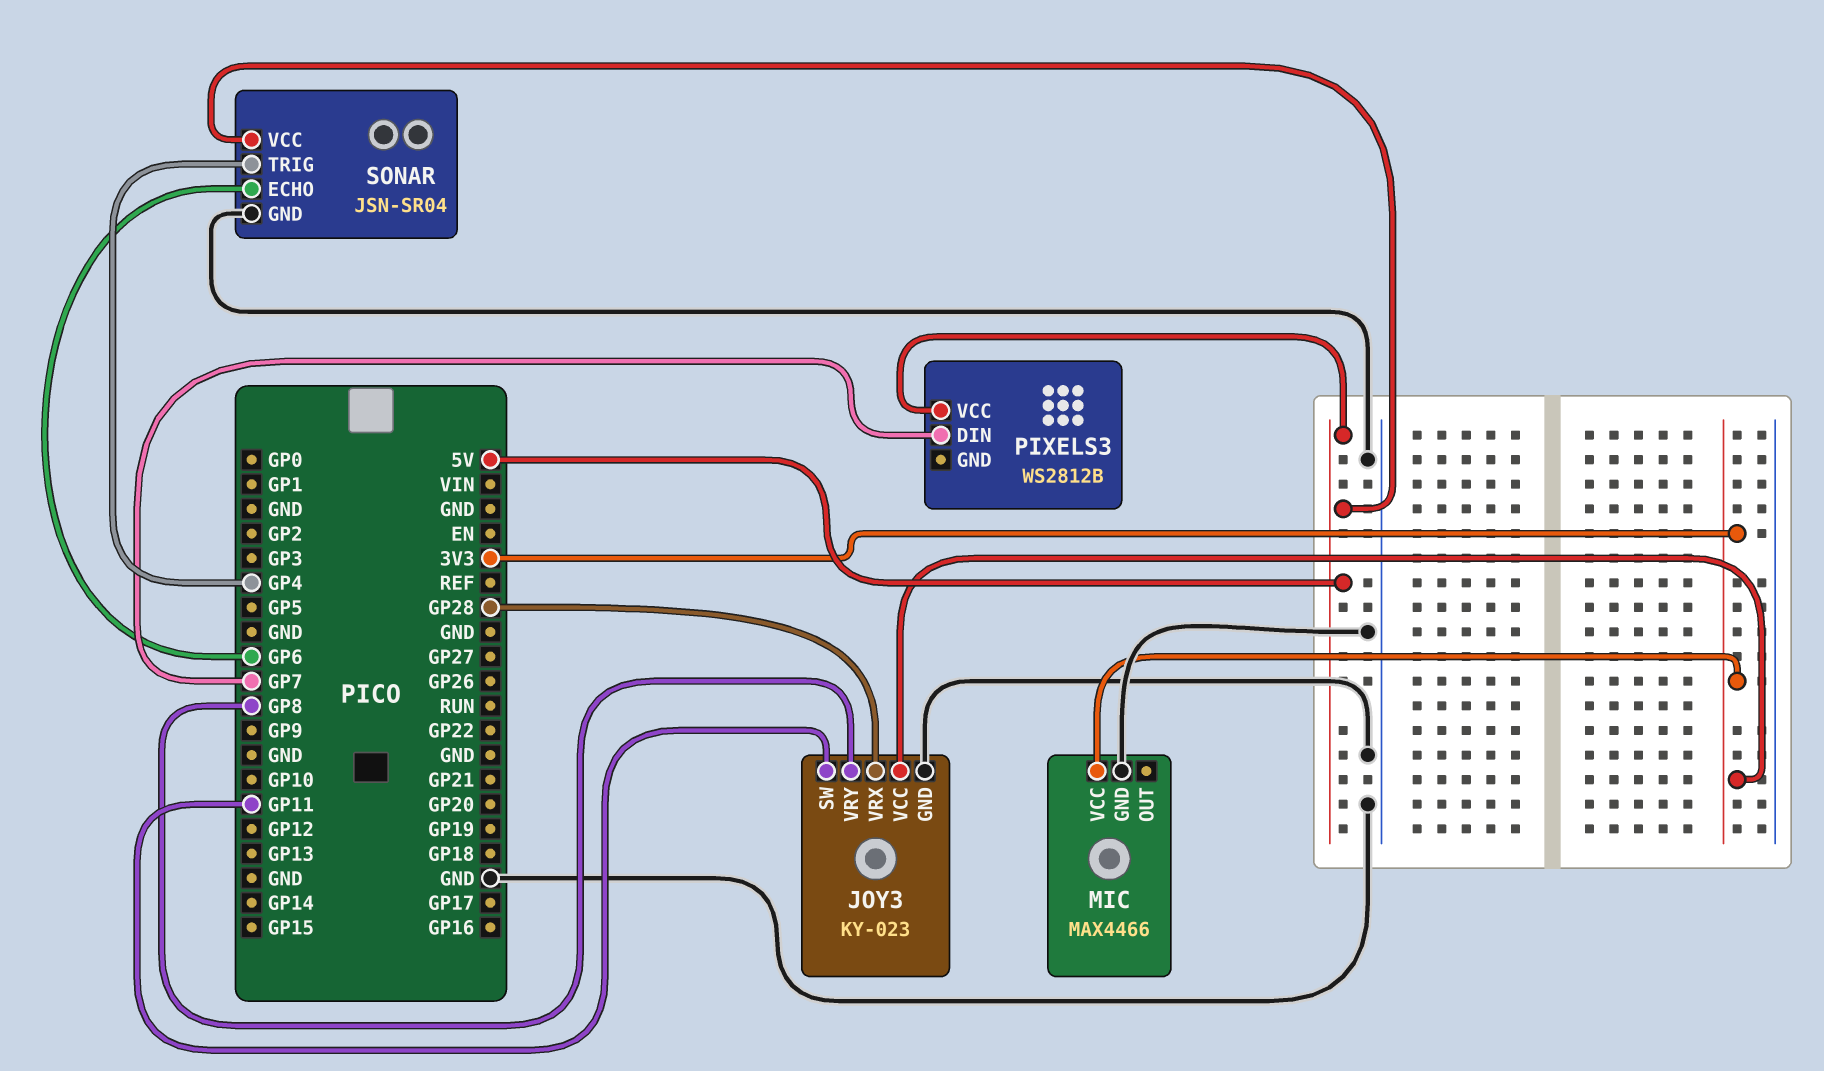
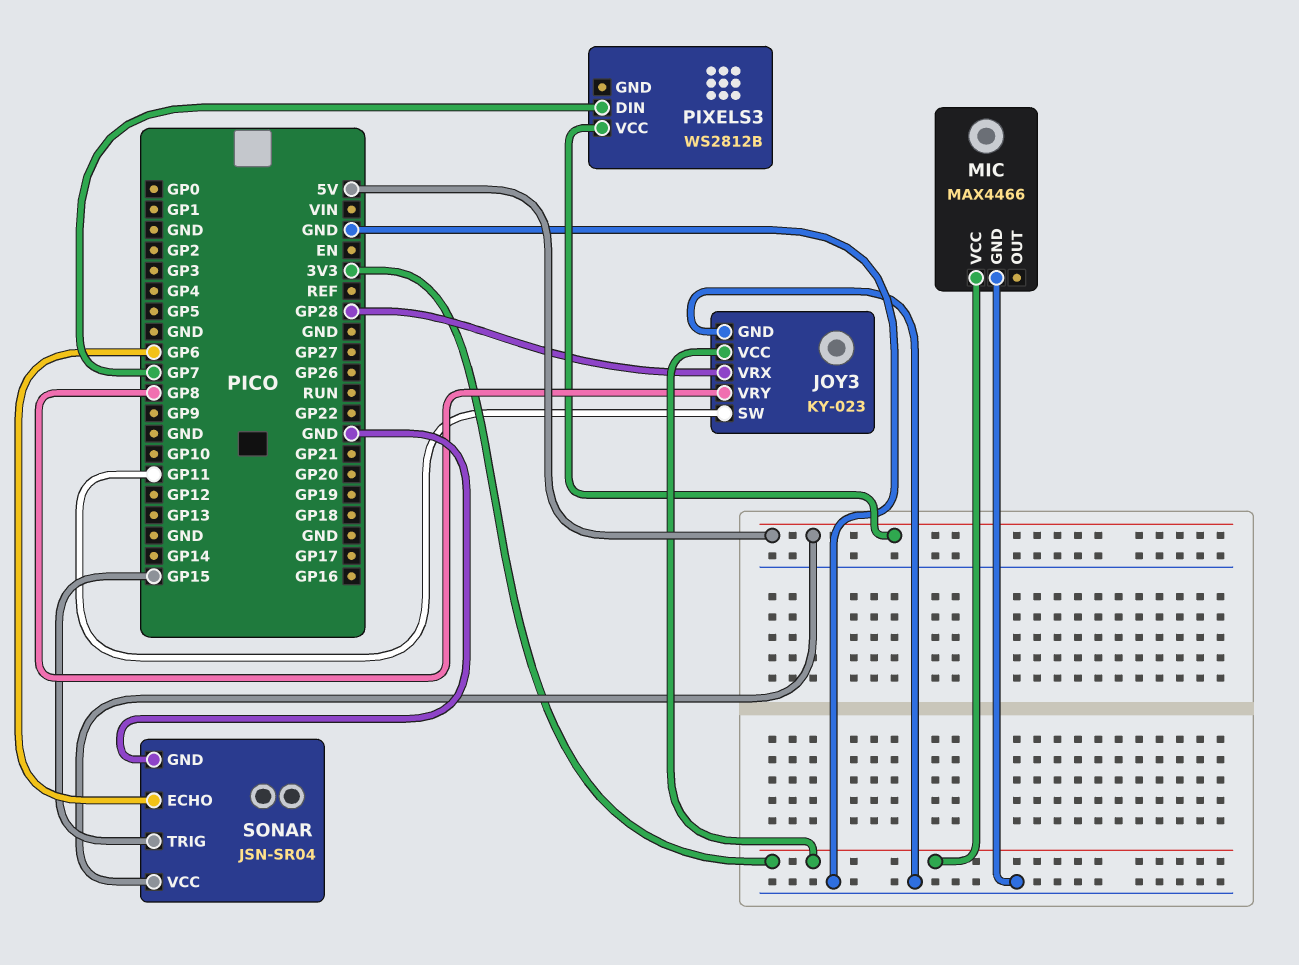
SONAR pin TRIG: GP4 -> GP15

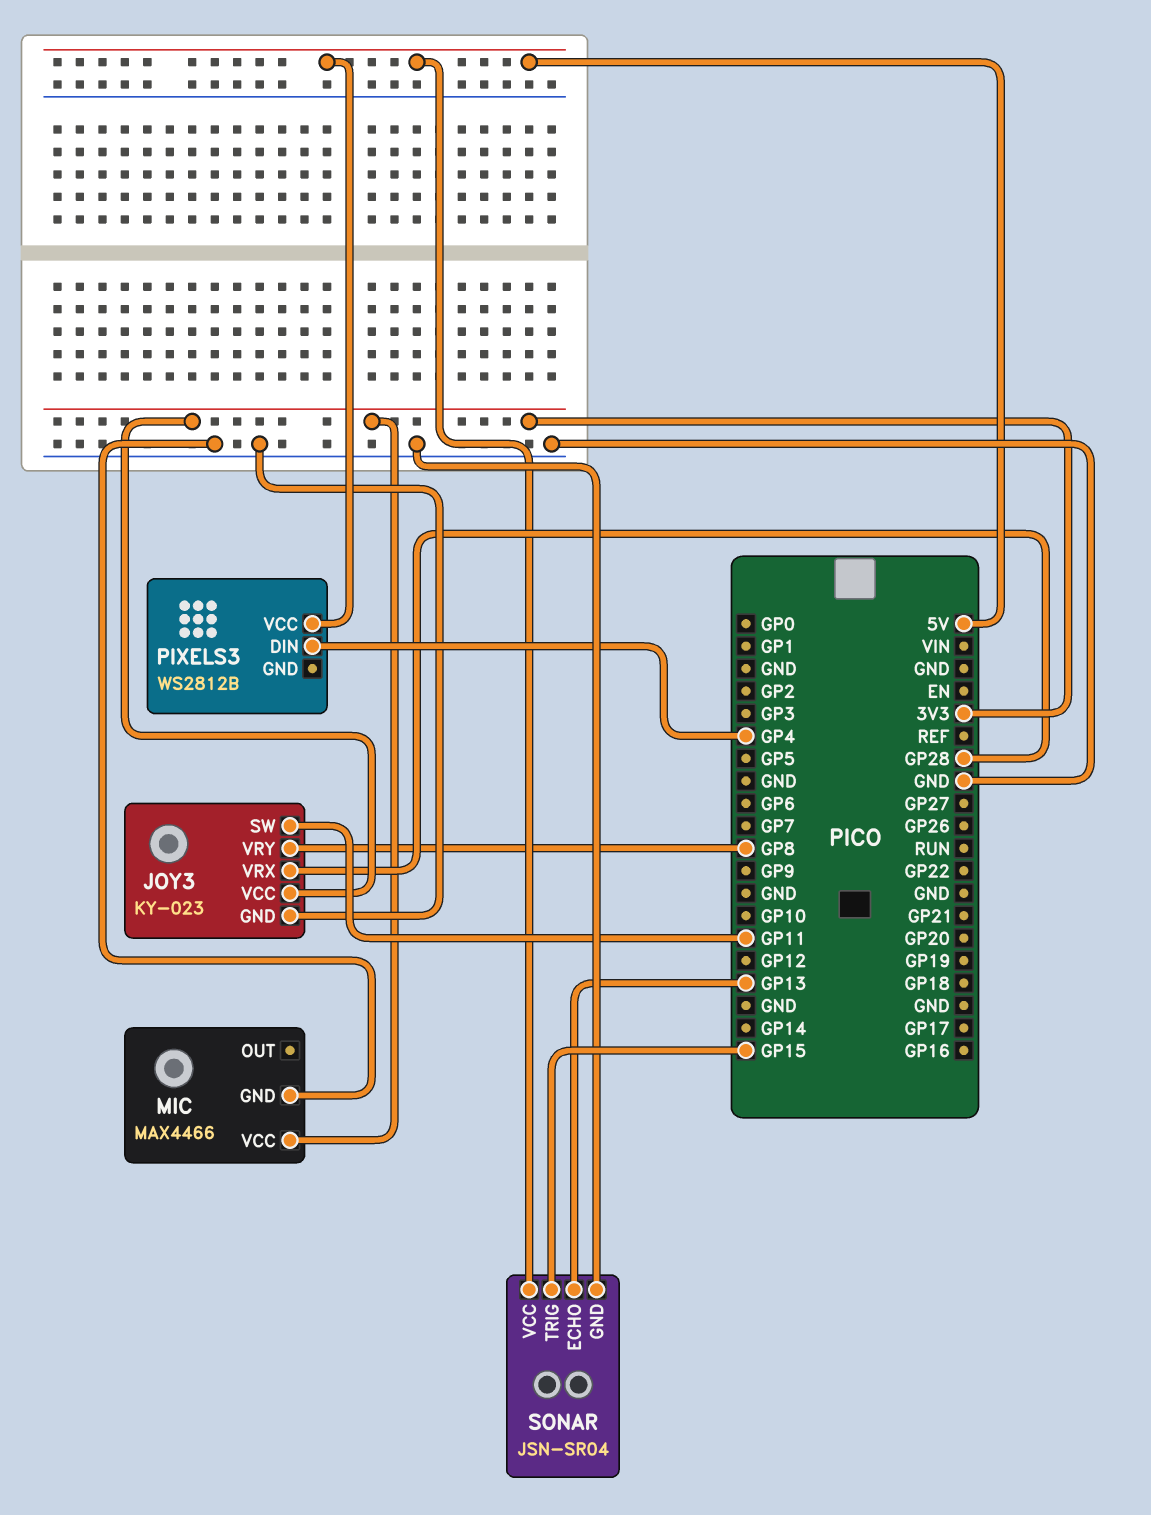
PIXELS3 pin DIN: GP7 -> GP4
SONAR pin ECHO: GP6 -> GP13

